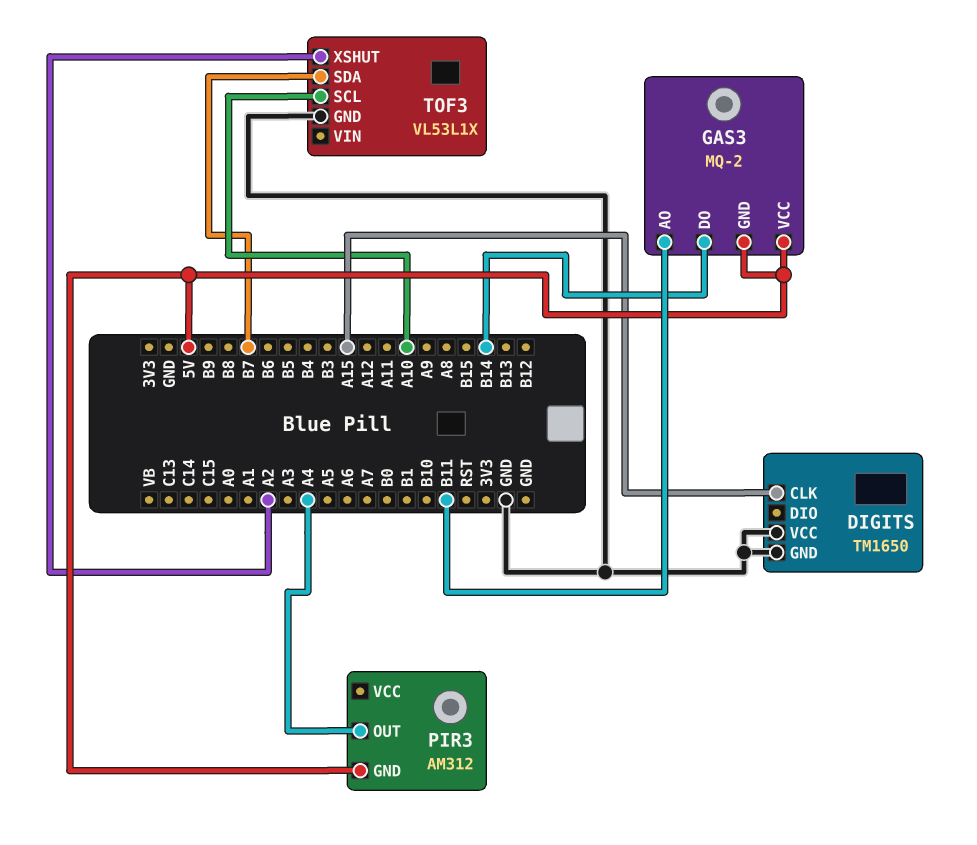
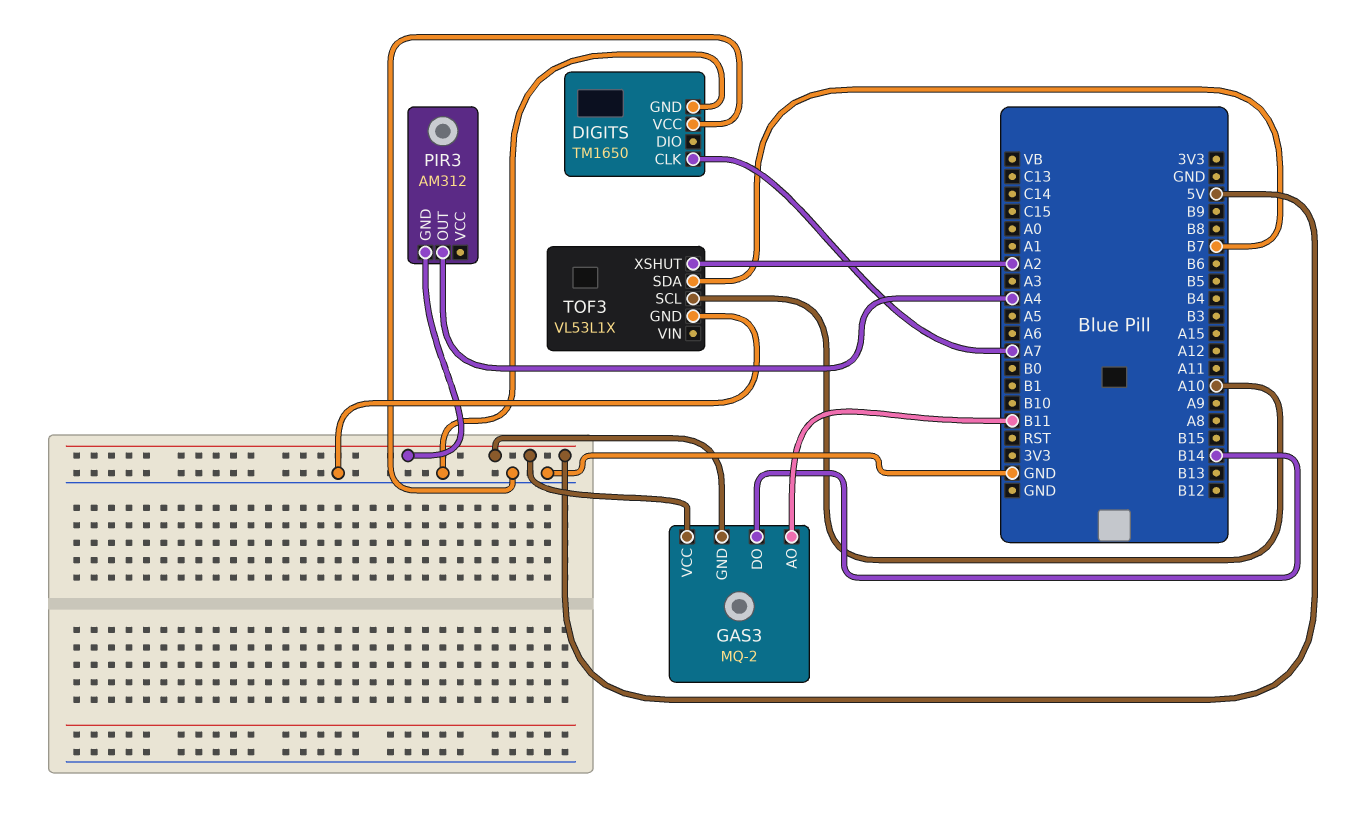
DIGITS pin CLK: A15 -> A7

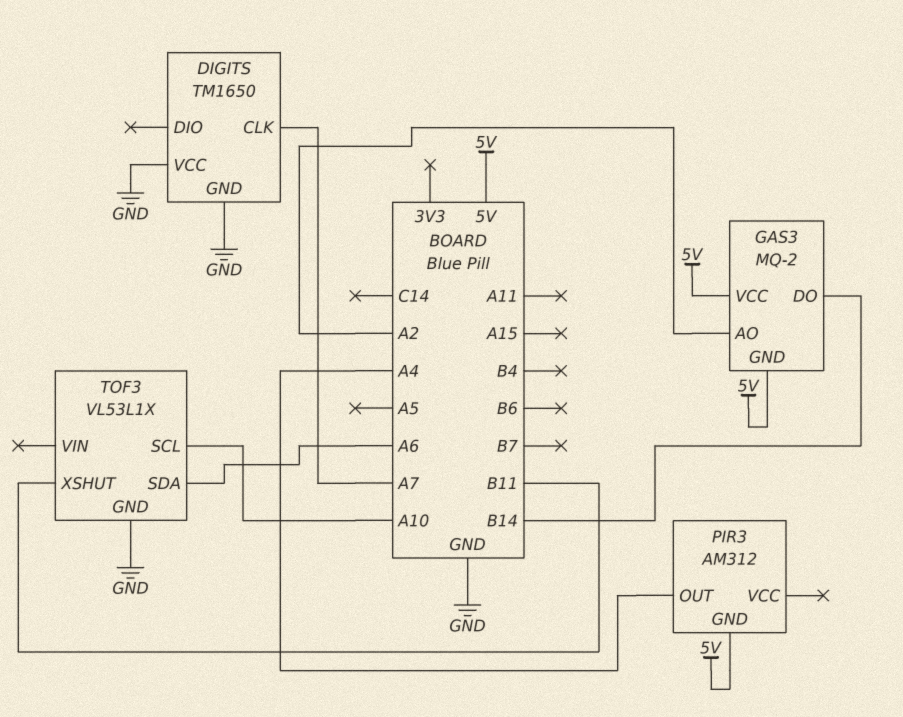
GAS3 pin AO: B11 -> A2
TOF3 pin SDA: B7 -> A6
TOF3 pin XSHUT: A2 -> B11

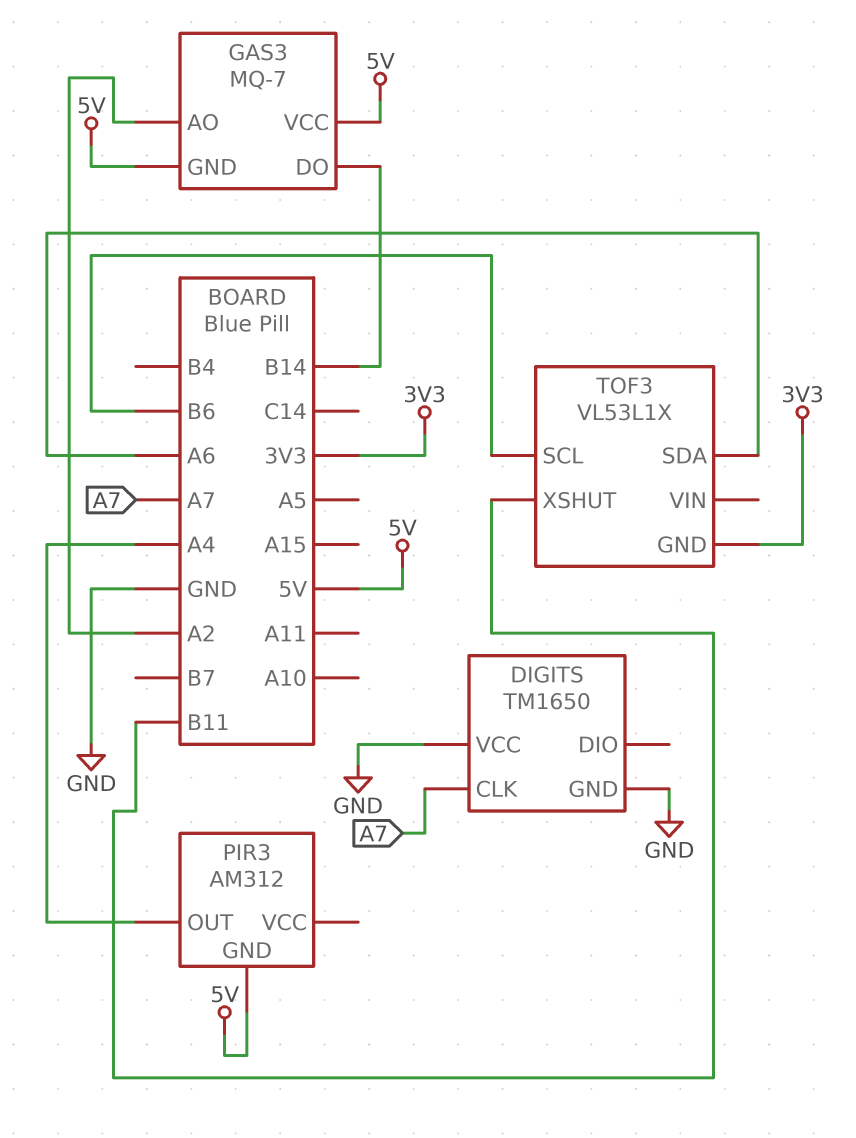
GAS3: MQ-2 -> MQ-7
TOF3 pin GND: GND -> 3V3
TOF3 pin SCL: A10 -> B6

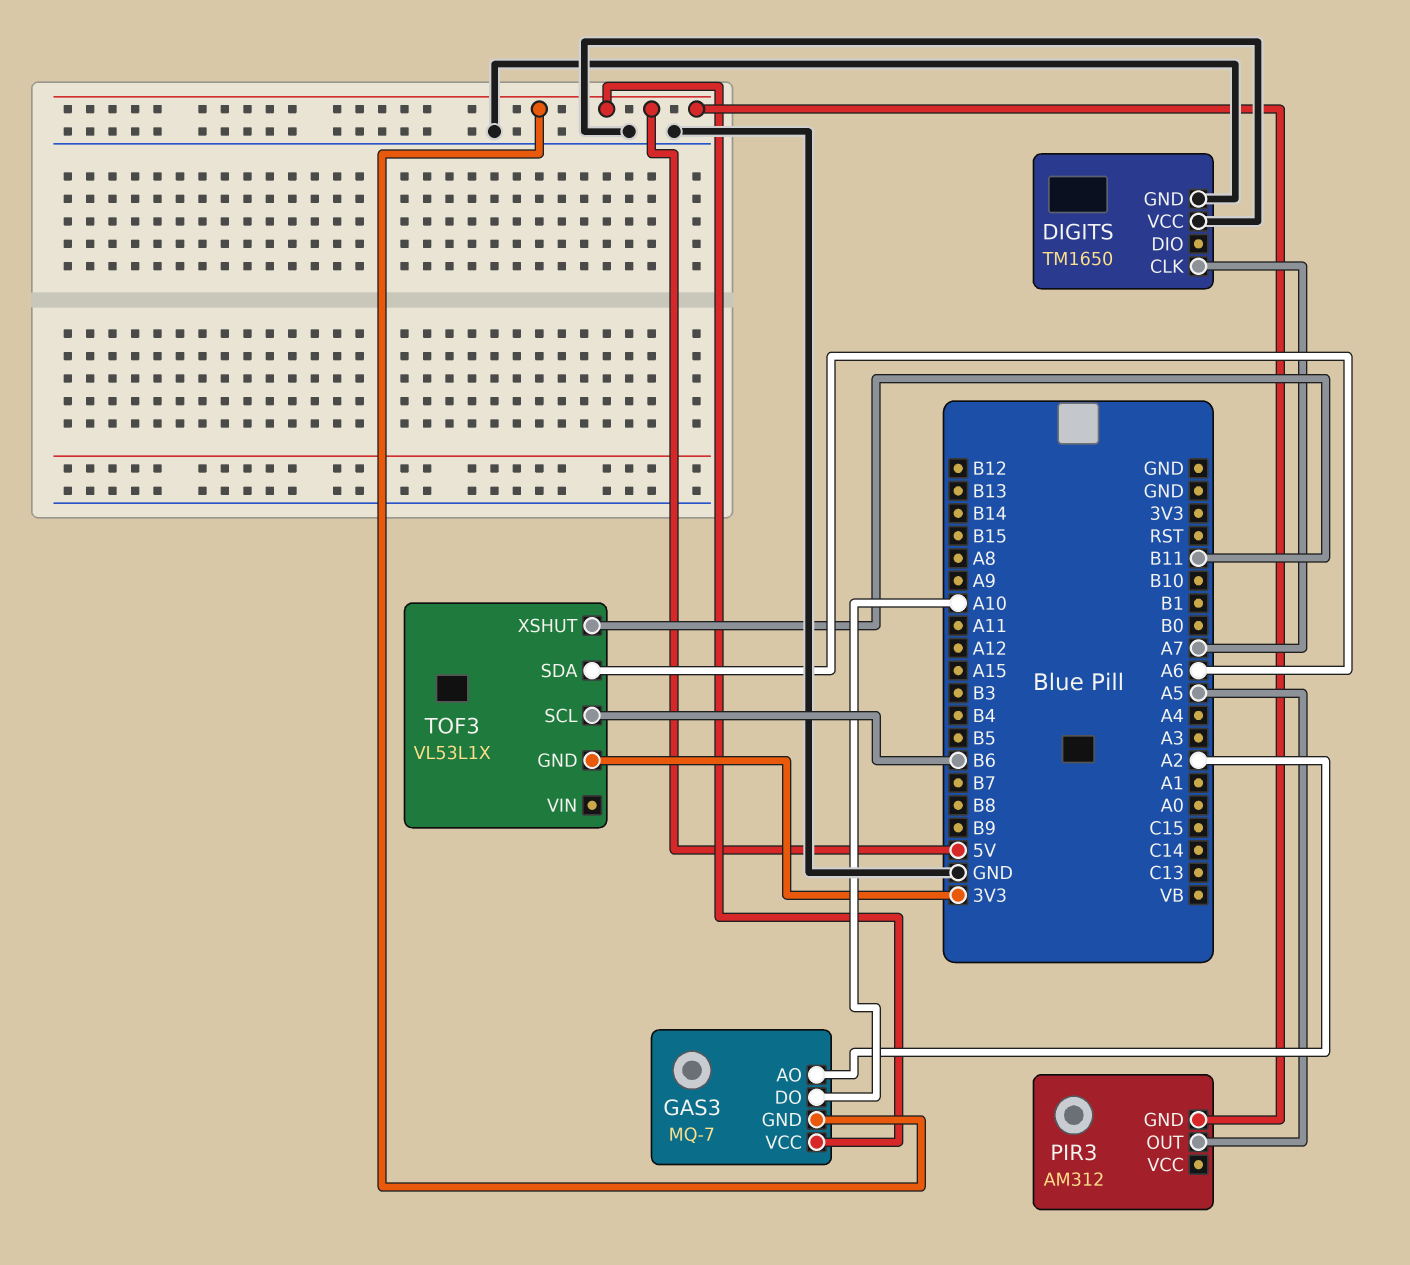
GAS3 pin DO: B14 -> A10
PIR3 pin OUT: A4 -> A5

